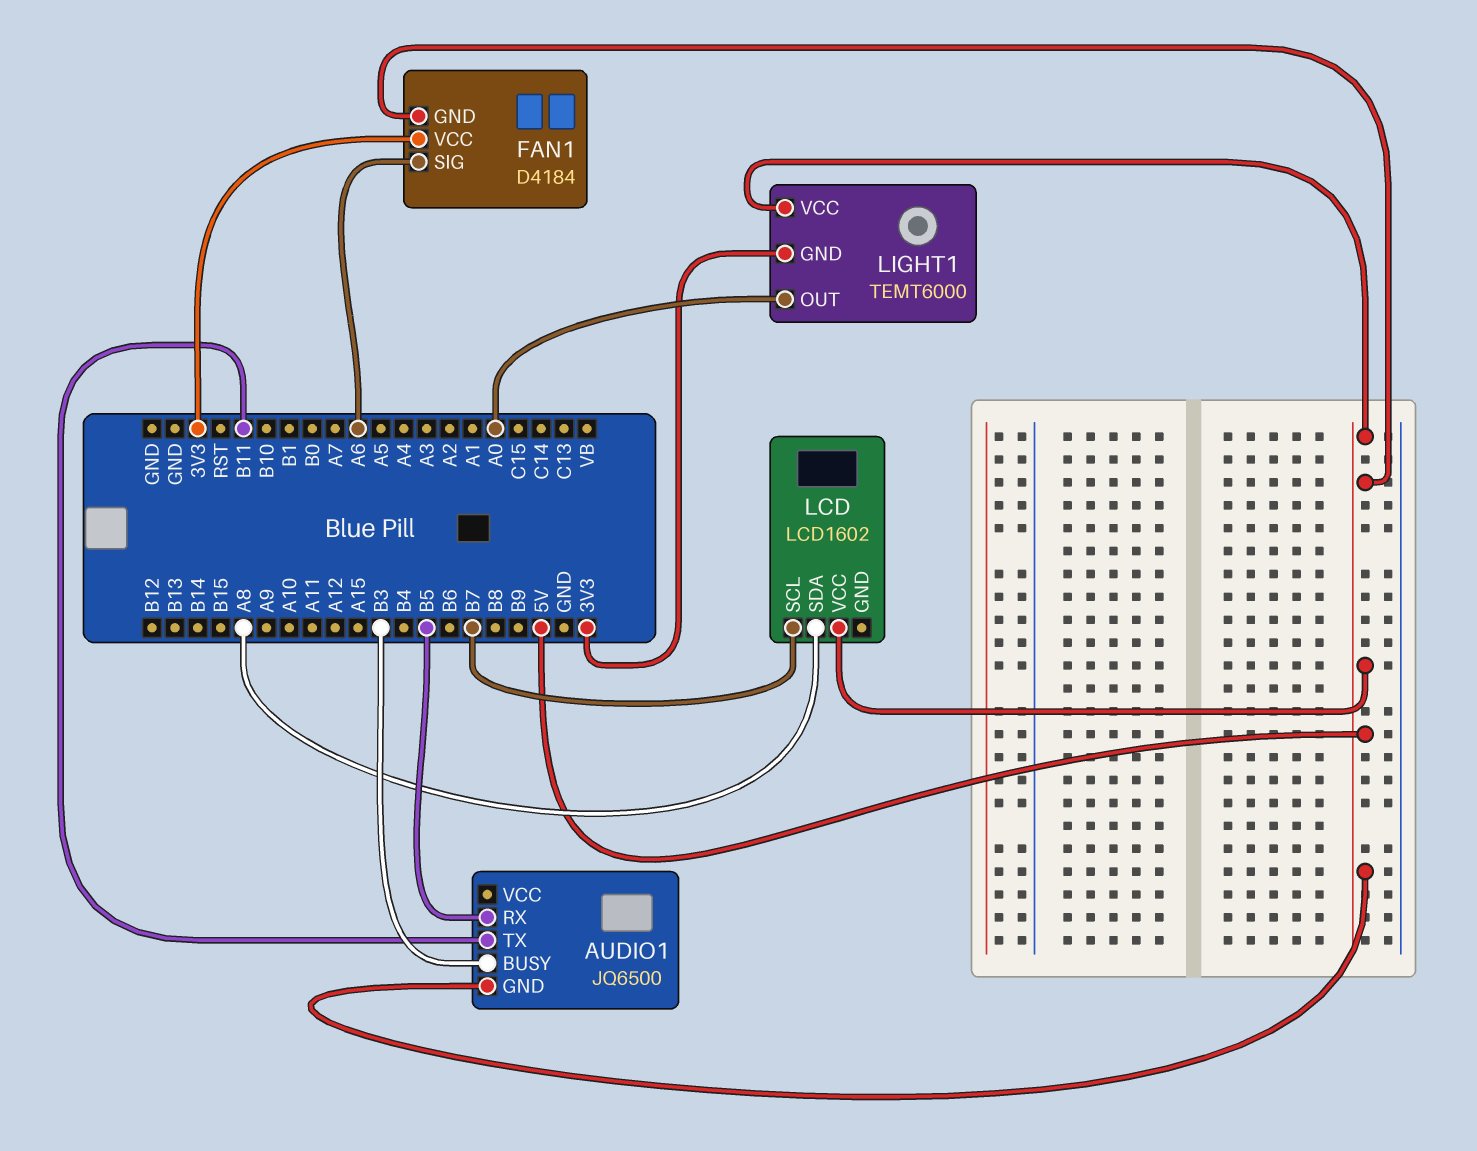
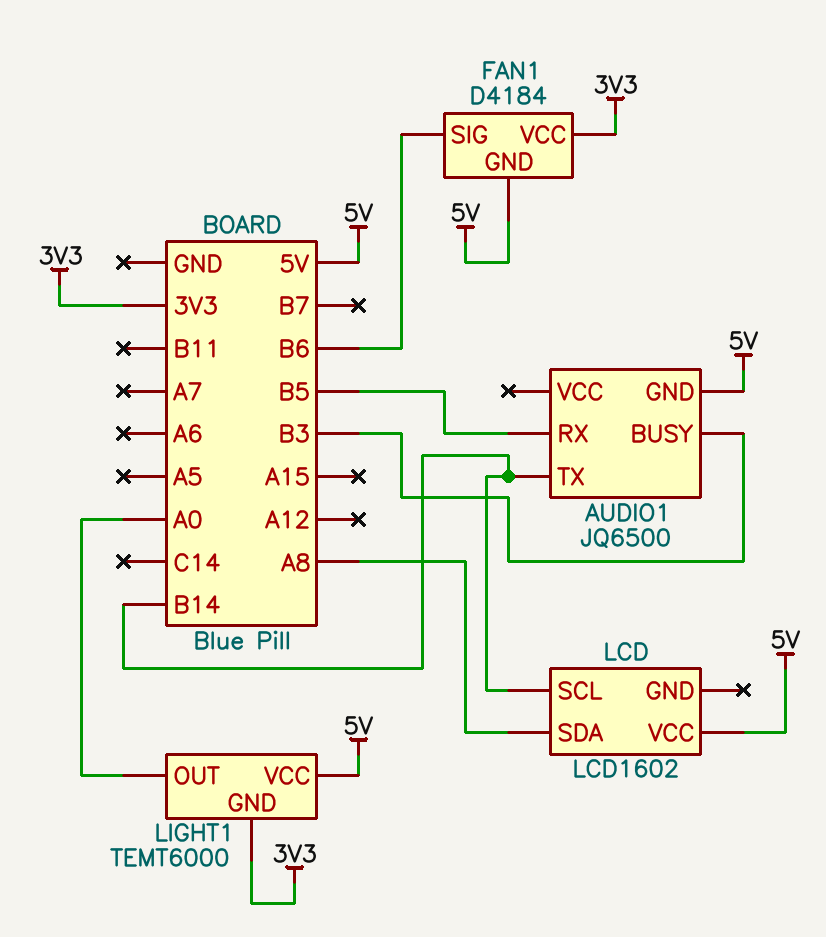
AUDIO1 pin TX: B11 -> B14
FAN1 pin SIG: A6 -> B6
LCD pin SCL: B7 -> B14

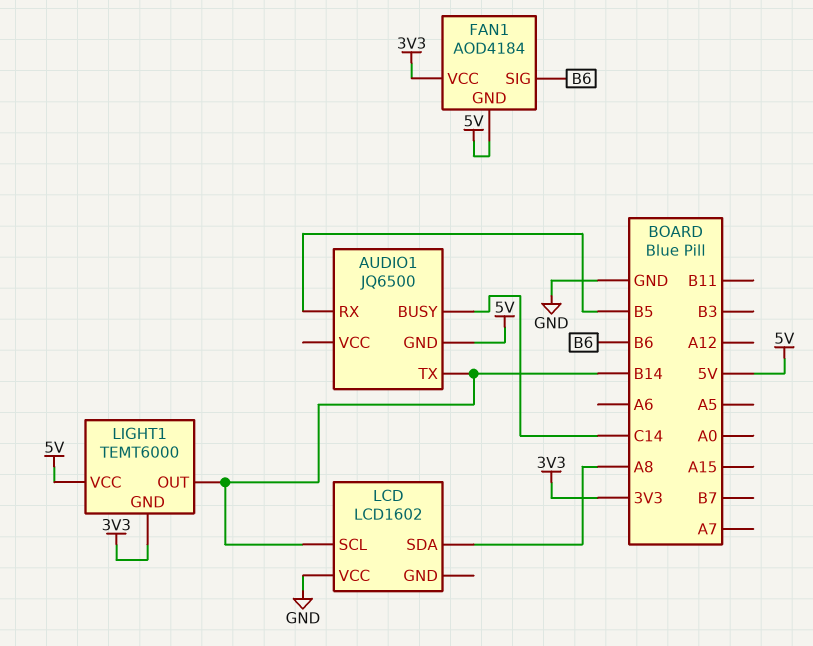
AUDIO1 pin BUSY: B3 -> C14
FAN1: D4184 -> AOD4184
LCD pin VCC: 5V -> GND
LIGHT1 pin OUT: A0 -> B14

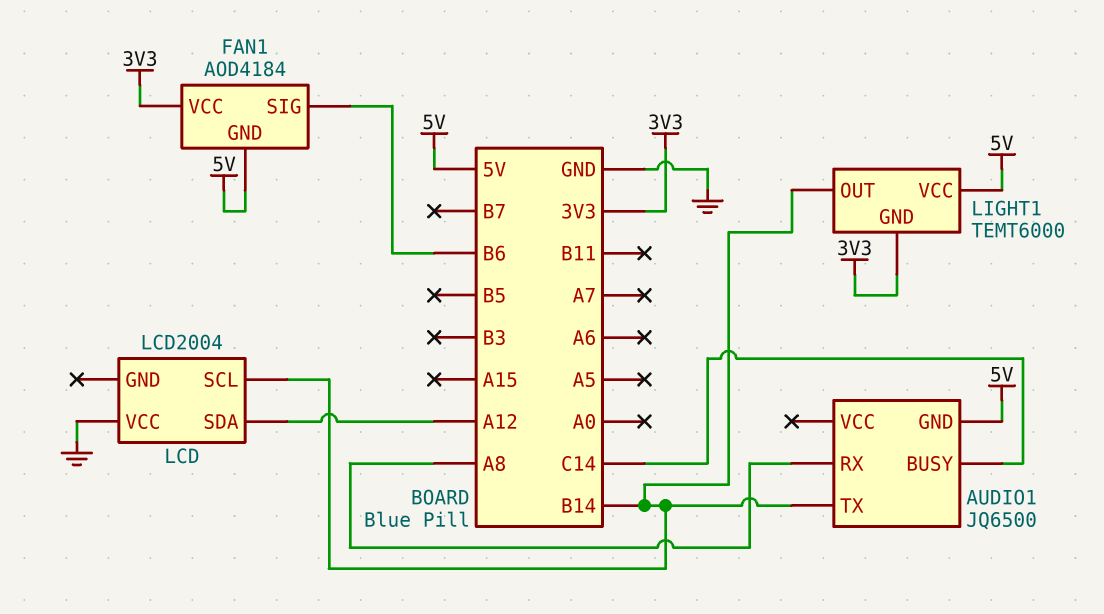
AUDIO1 pin RX: B5 -> A8
LCD: LCD1602 -> LCD2004
LCD pin SDA: A8 -> A12

